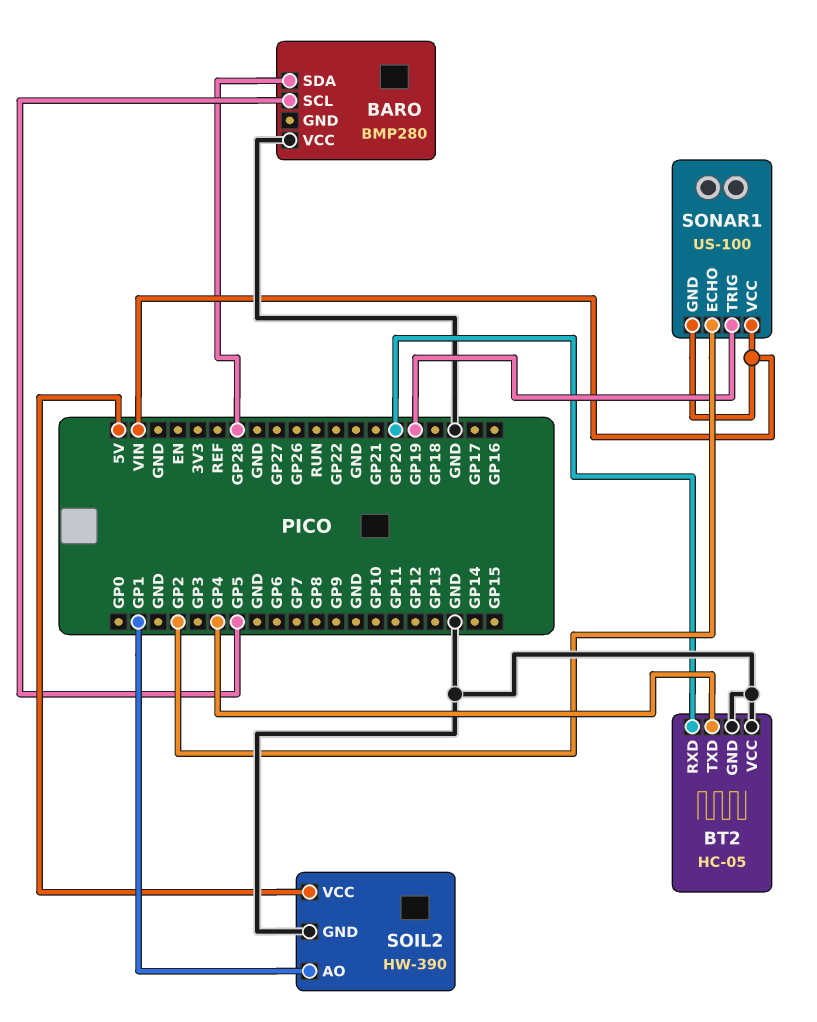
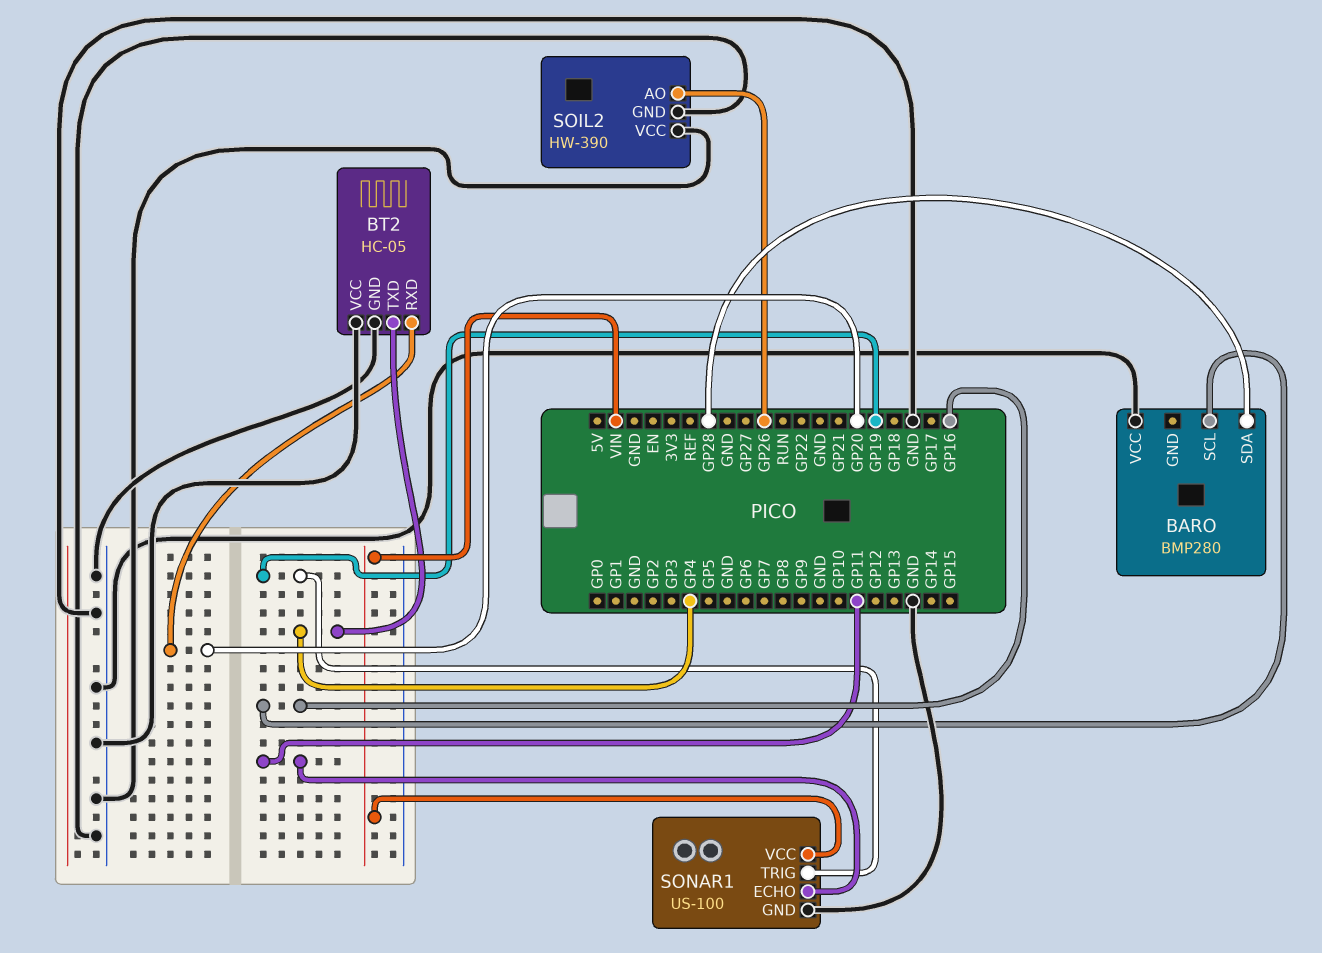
BARO pin SCL: GP5 -> GP16
SOIL2 pin AO: GP1 -> GP26
SOIL2 pin VCC: 5V -> GND
SONAR1 pin ECHO: GP2 -> GP11
SONAR1 pin GND: VIN -> GND

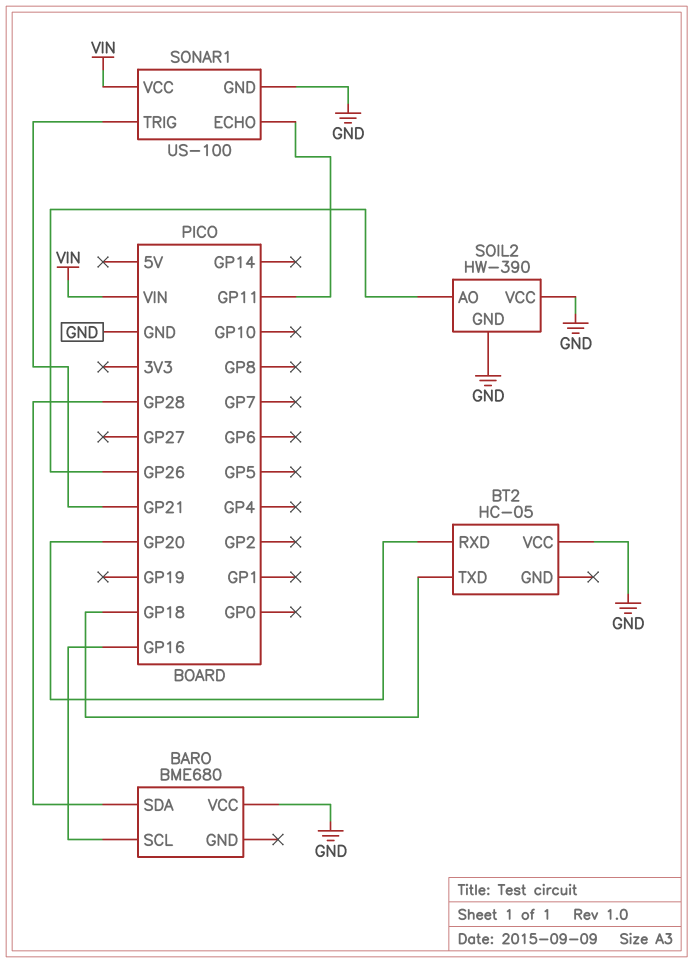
BARO: BMP280 -> BME680
BT2 pin GND: GND -> none
BT2 pin TXD: GP4 -> GP18
SONAR1 pin TRIG: GP19 -> GP21

